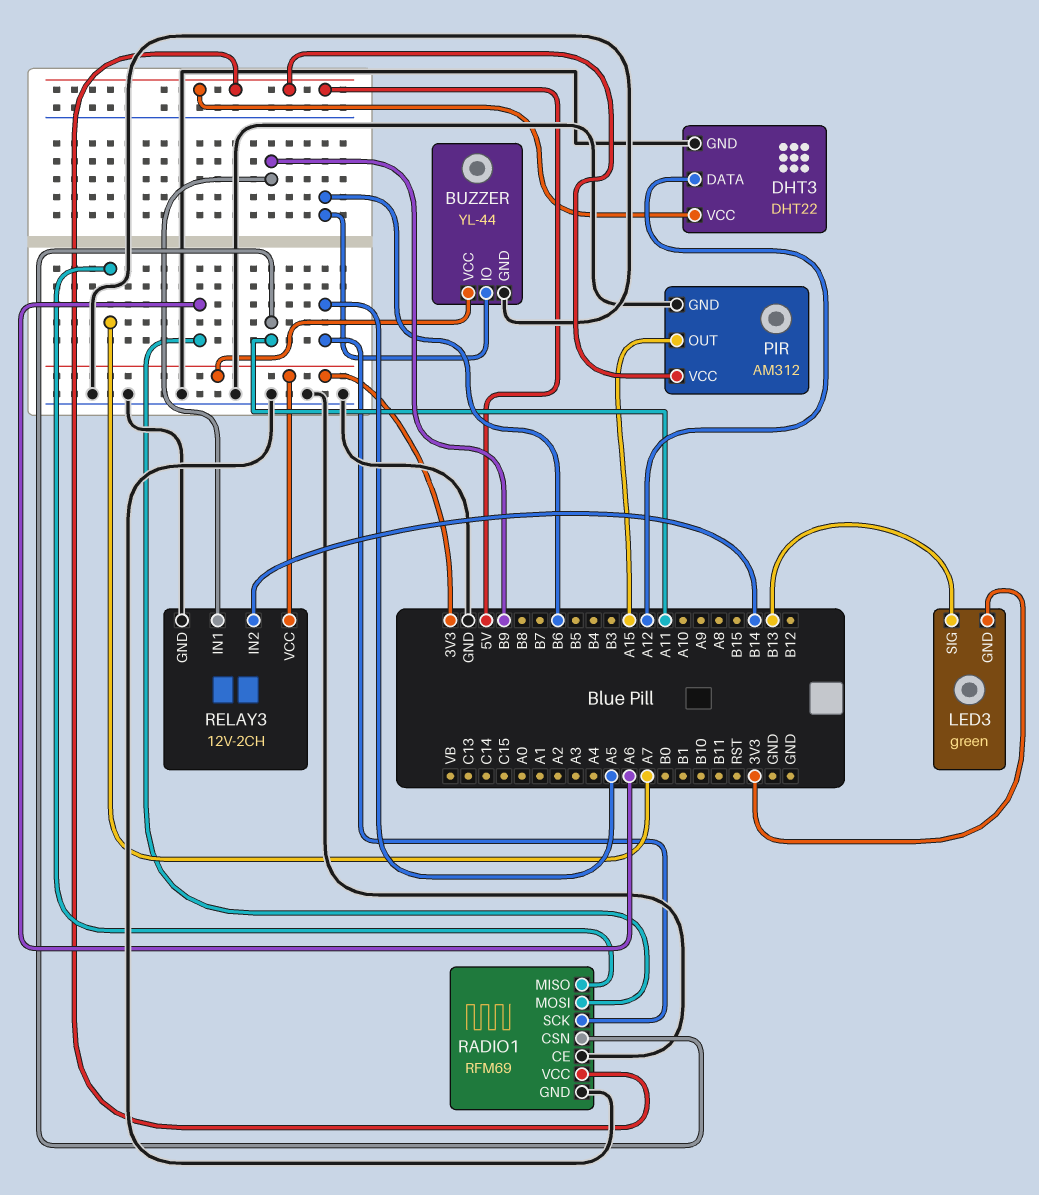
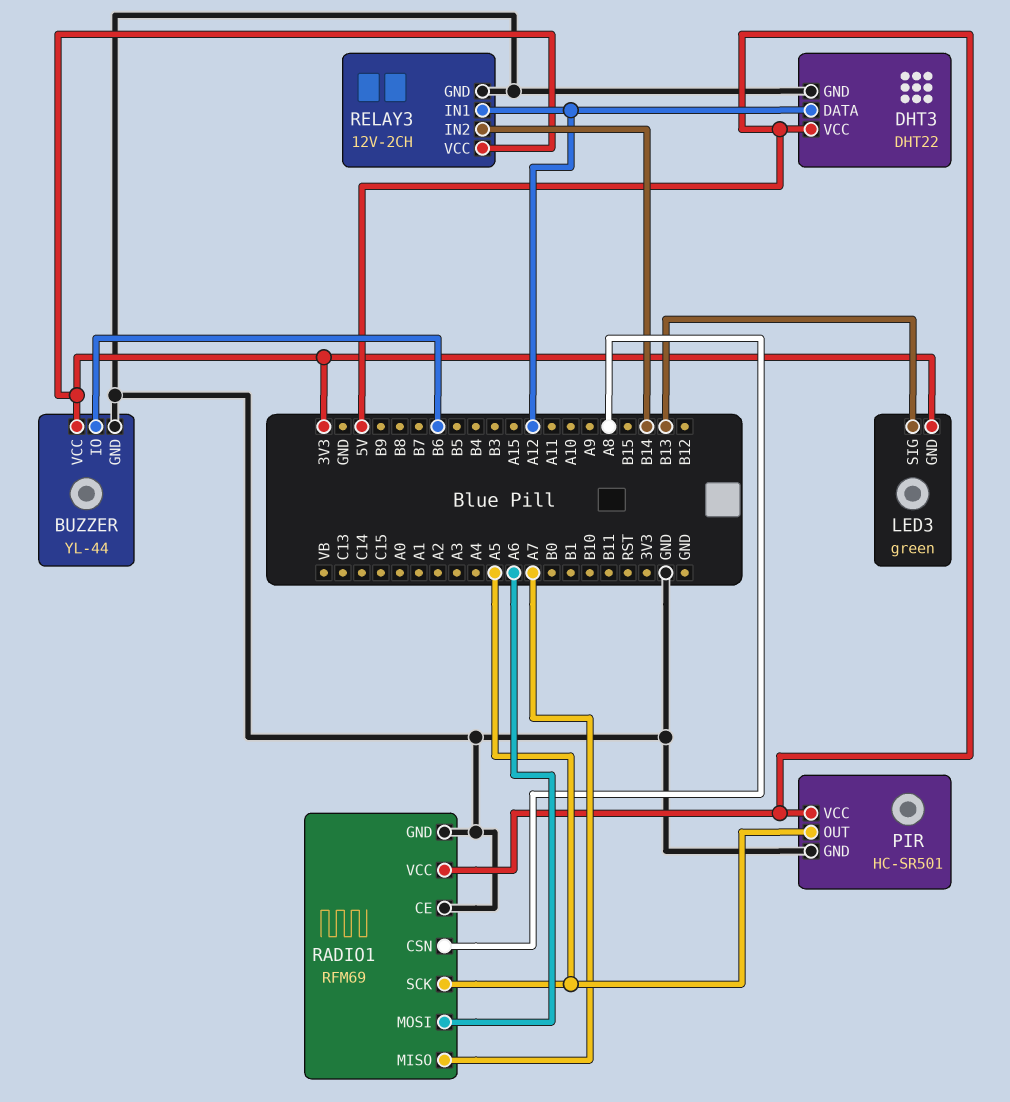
PIR: AM312 -> HC-SR501
PIR pin OUT: A15 -> A5
RADIO1 pin CSN: A11 -> A8
RELAY3 pin IN1: B9 -> A12

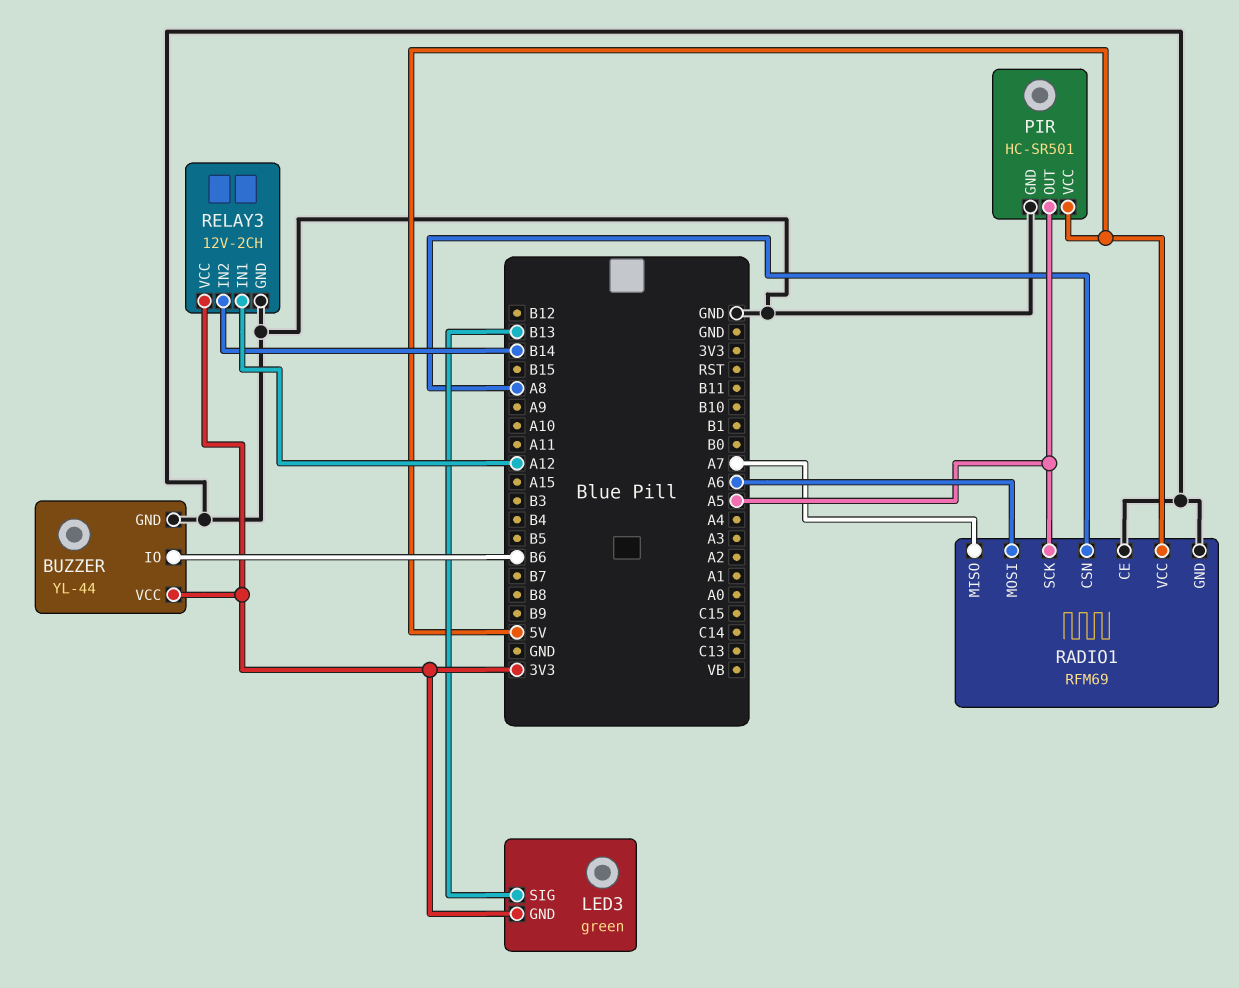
DHT3: DHT22 -> none
DHT3 pin DATA: A12 -> none
DHT3 pin GND: GND -> none
DHT3 pin VCC: 5V -> none

